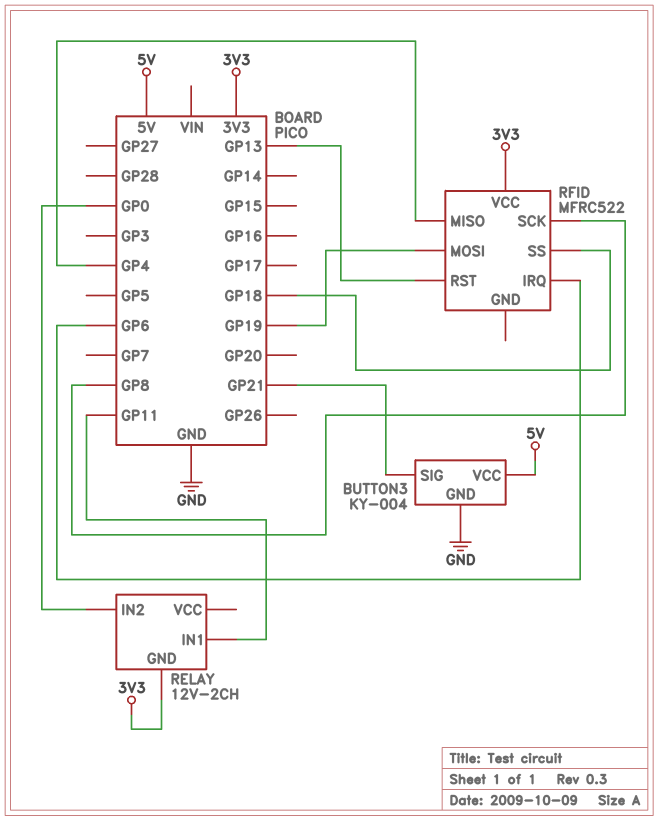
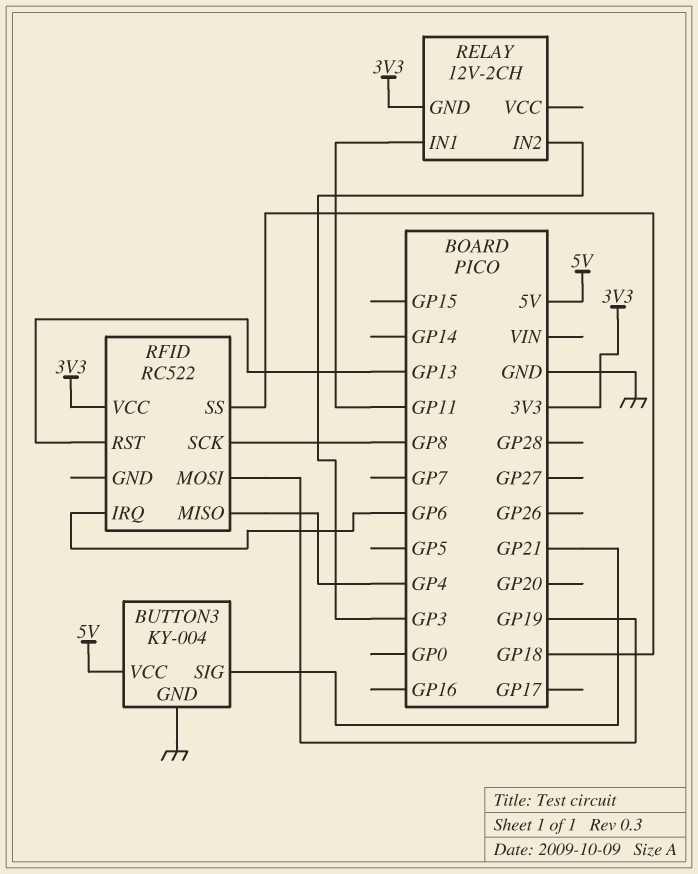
RELAY pin IN2: GP0 -> GP3
RFID: MFRC522 -> RC522

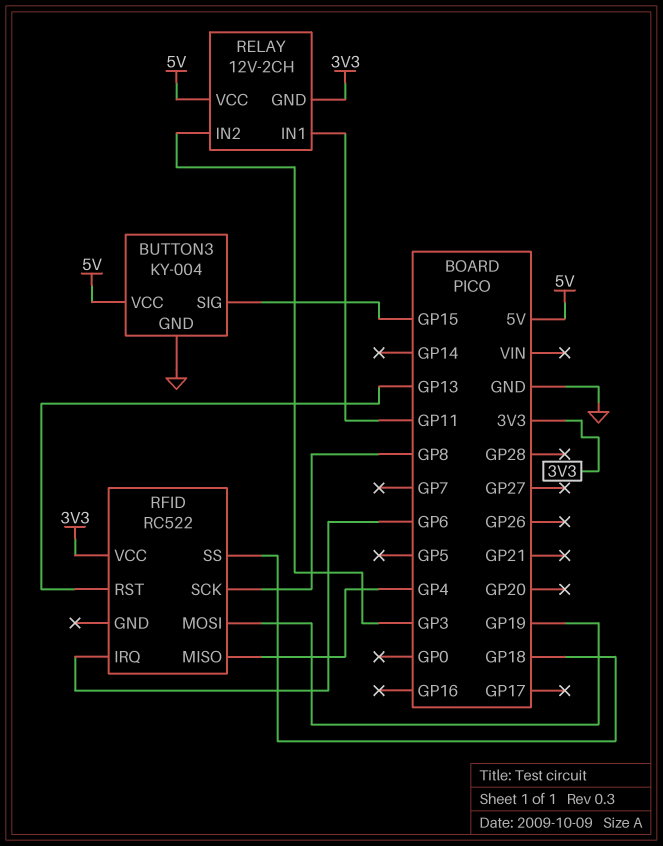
BUTTON3 pin SIG: GP21 -> GP15
RELAY pin VCC: none -> 5V

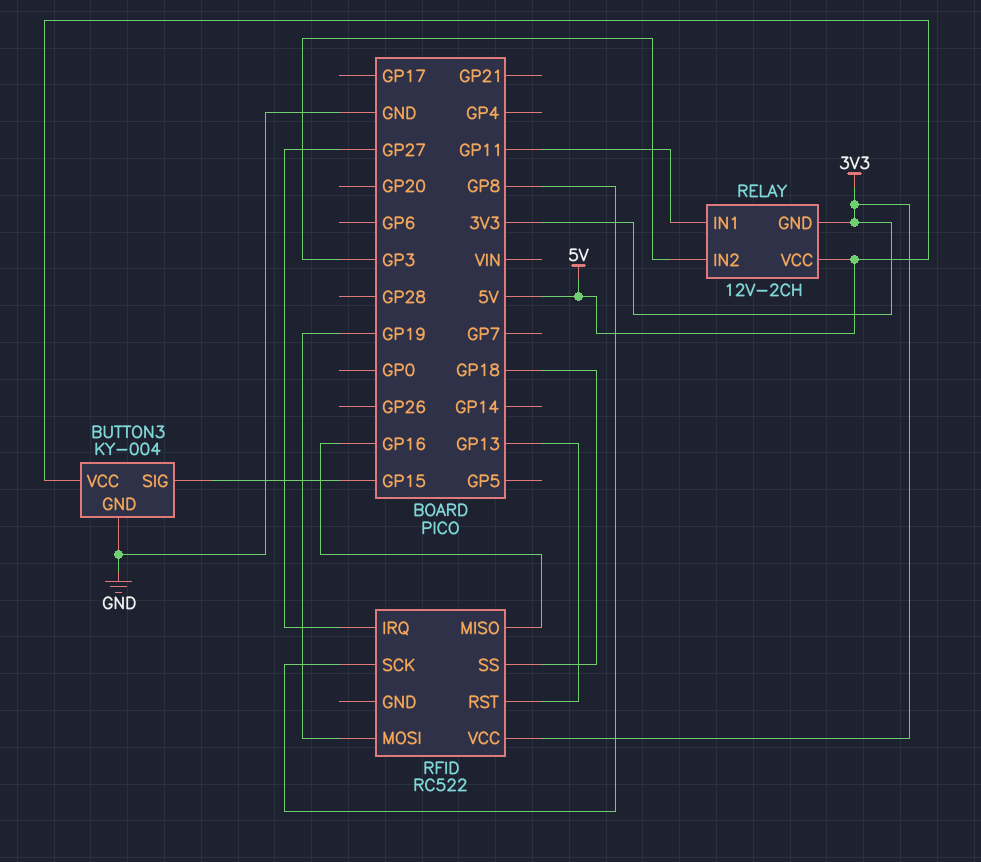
RFID pin IRQ: GP6 -> GP27
RFID pin MISO: GP4 -> GP16

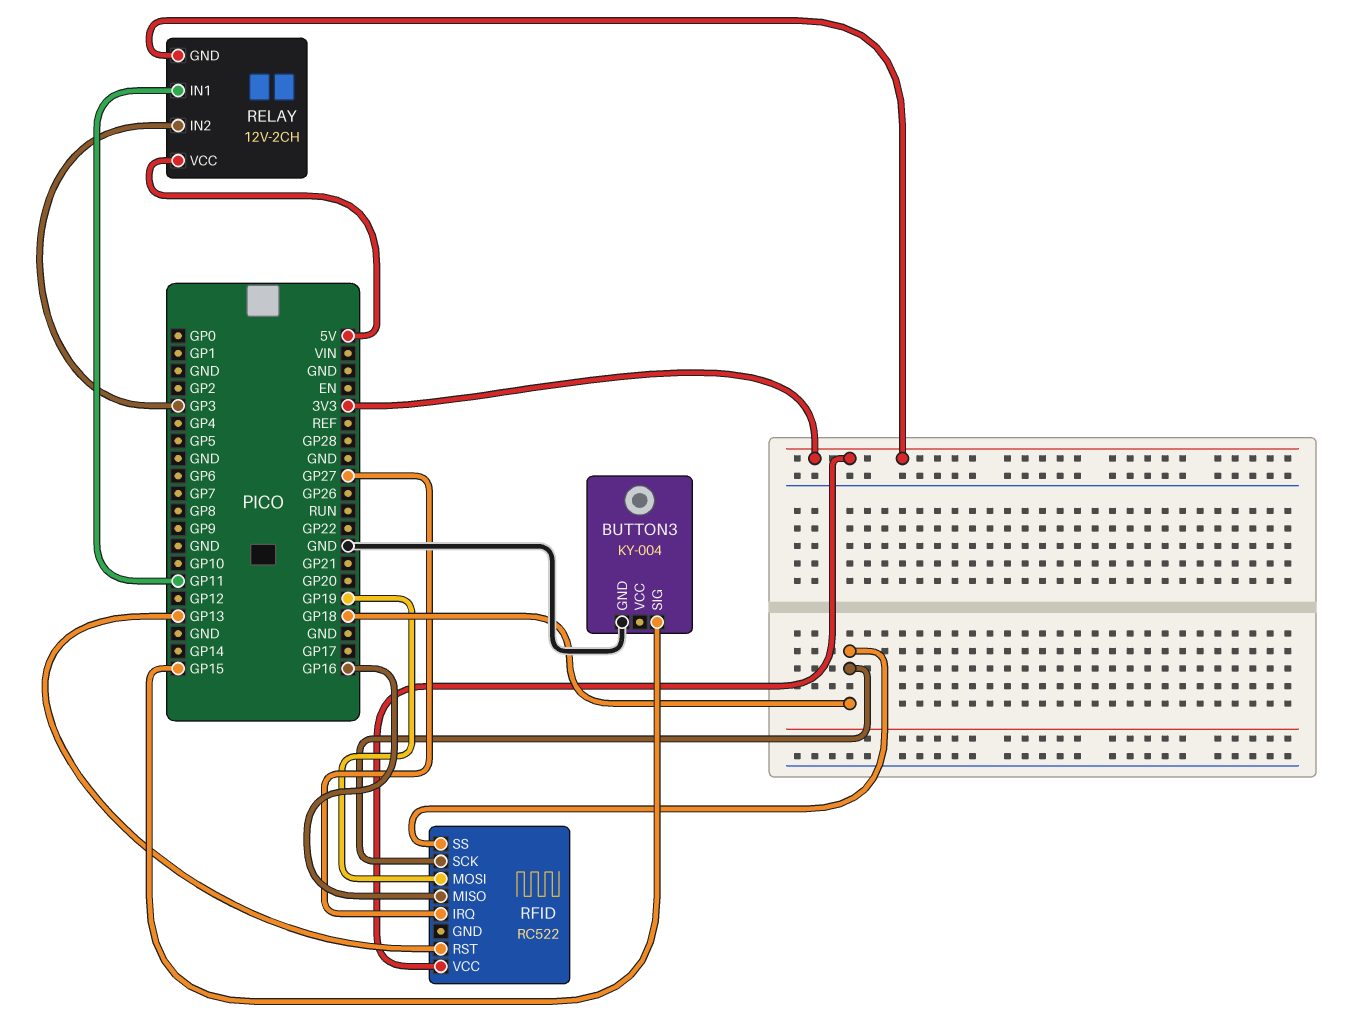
BUTTON3 pin VCC: 5V -> none
RFID pin SCK: GP8 -> GP18

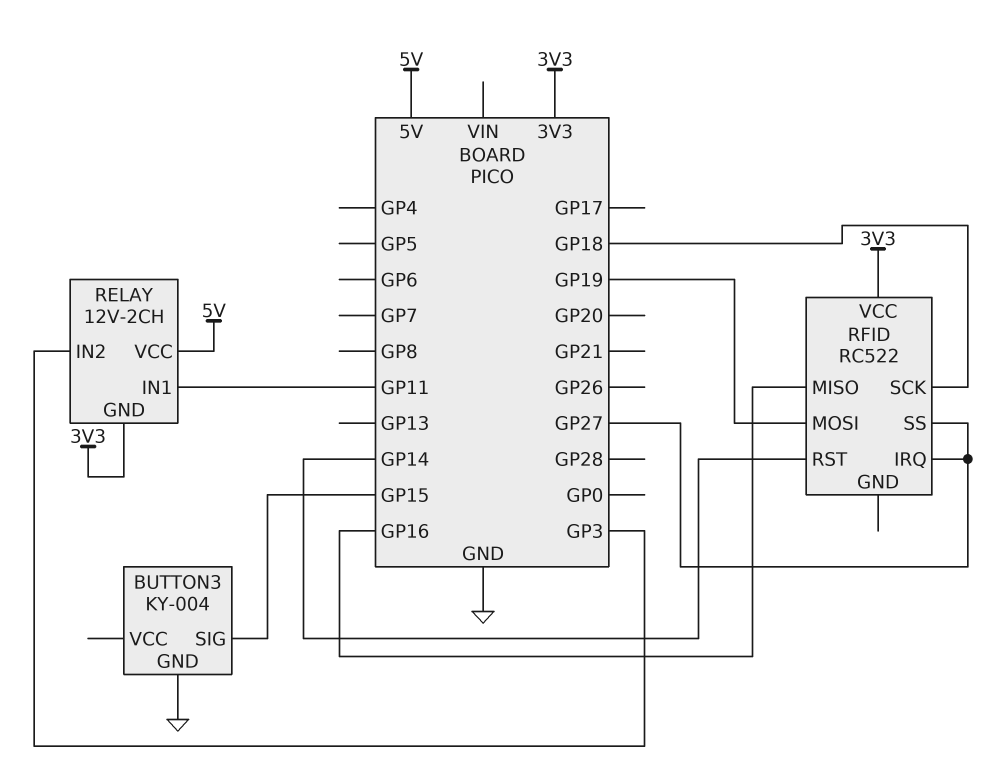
RFID pin RST: GP13 -> GP14
RFID pin SS: GP18 -> GP27

